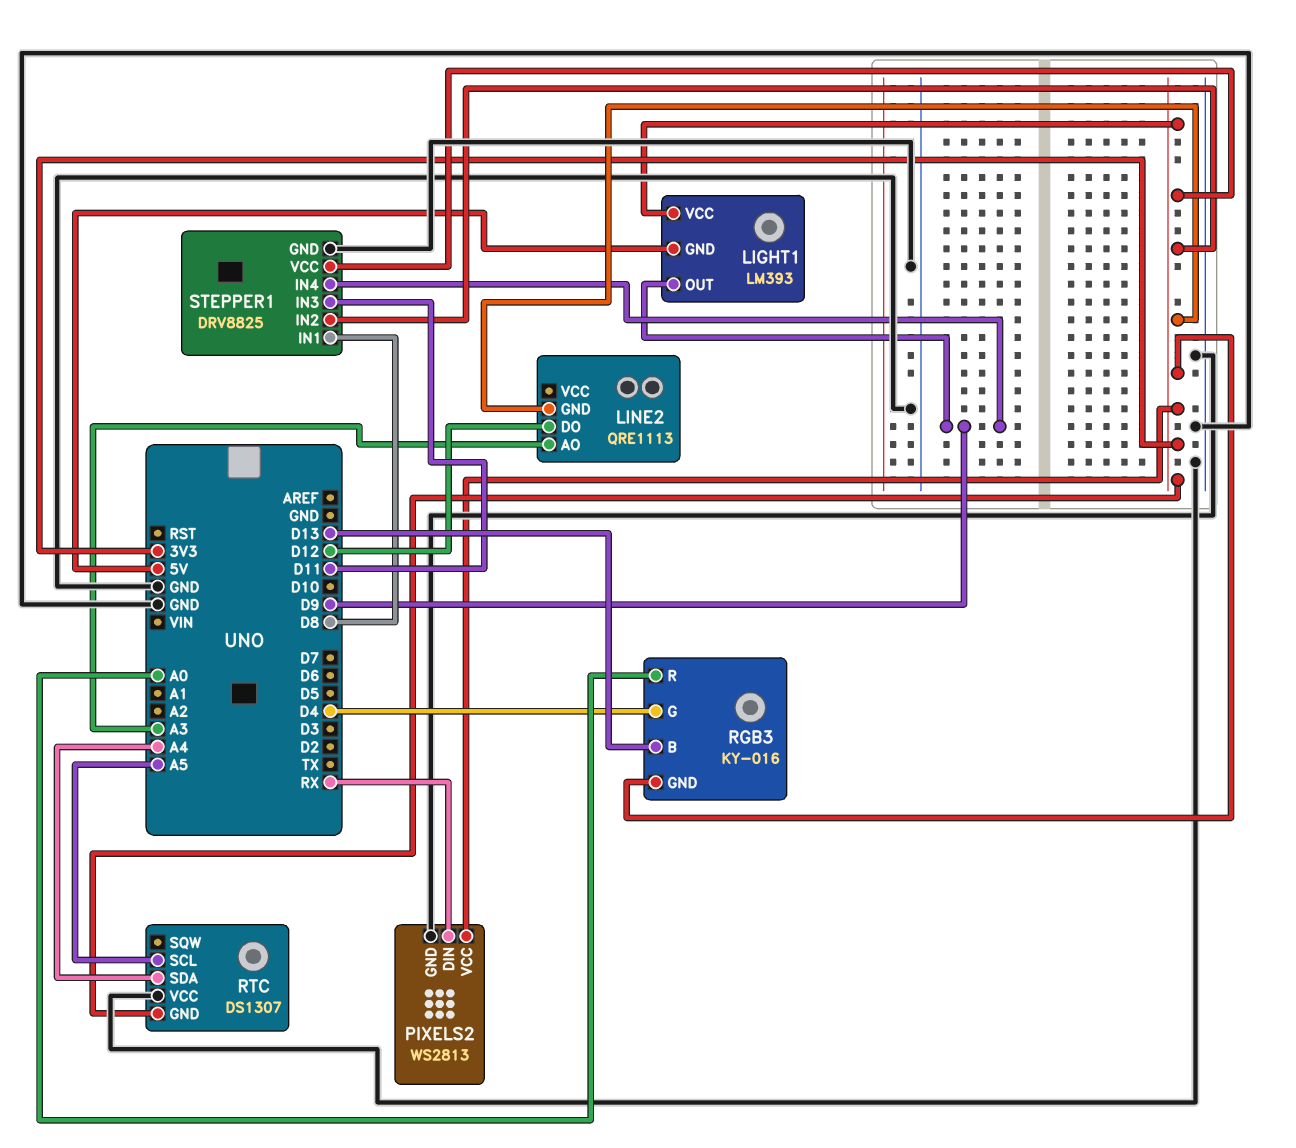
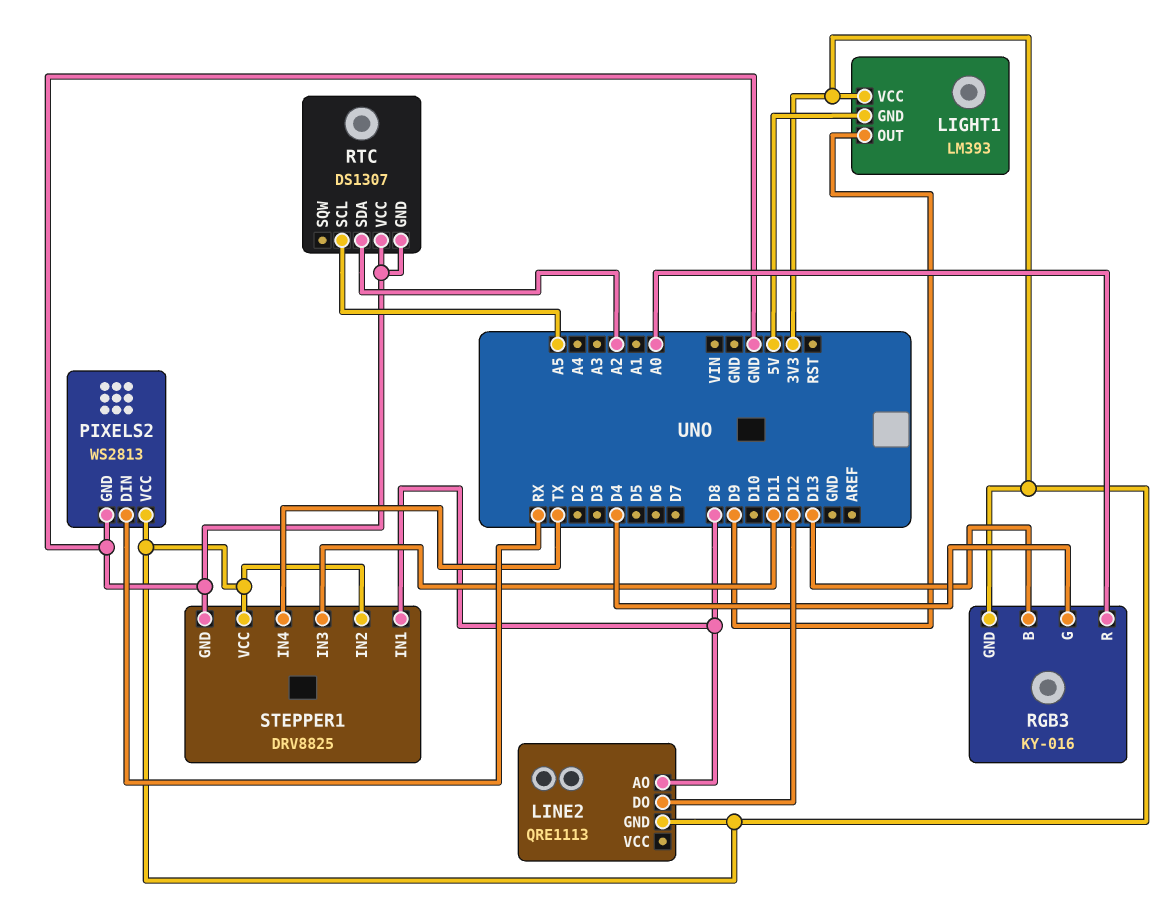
LINE2 pin AO: A3 -> D8
RTC pin GND: 3V3 -> GND
RTC pin SDA: A4 -> A2
STEPPER1 pin IN4: D9 -> TX

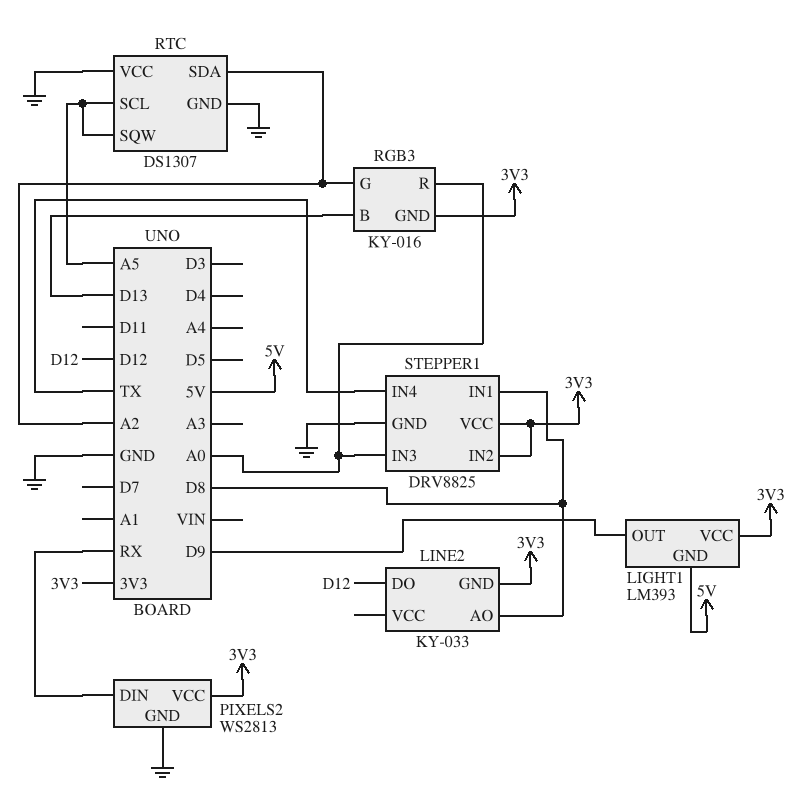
LINE2: QRE1113 -> KY-033
RGB3 pin G: D4 -> A2
RTC pin SQW: none -> A5
STEPPER1 pin IN3: D11 -> A0

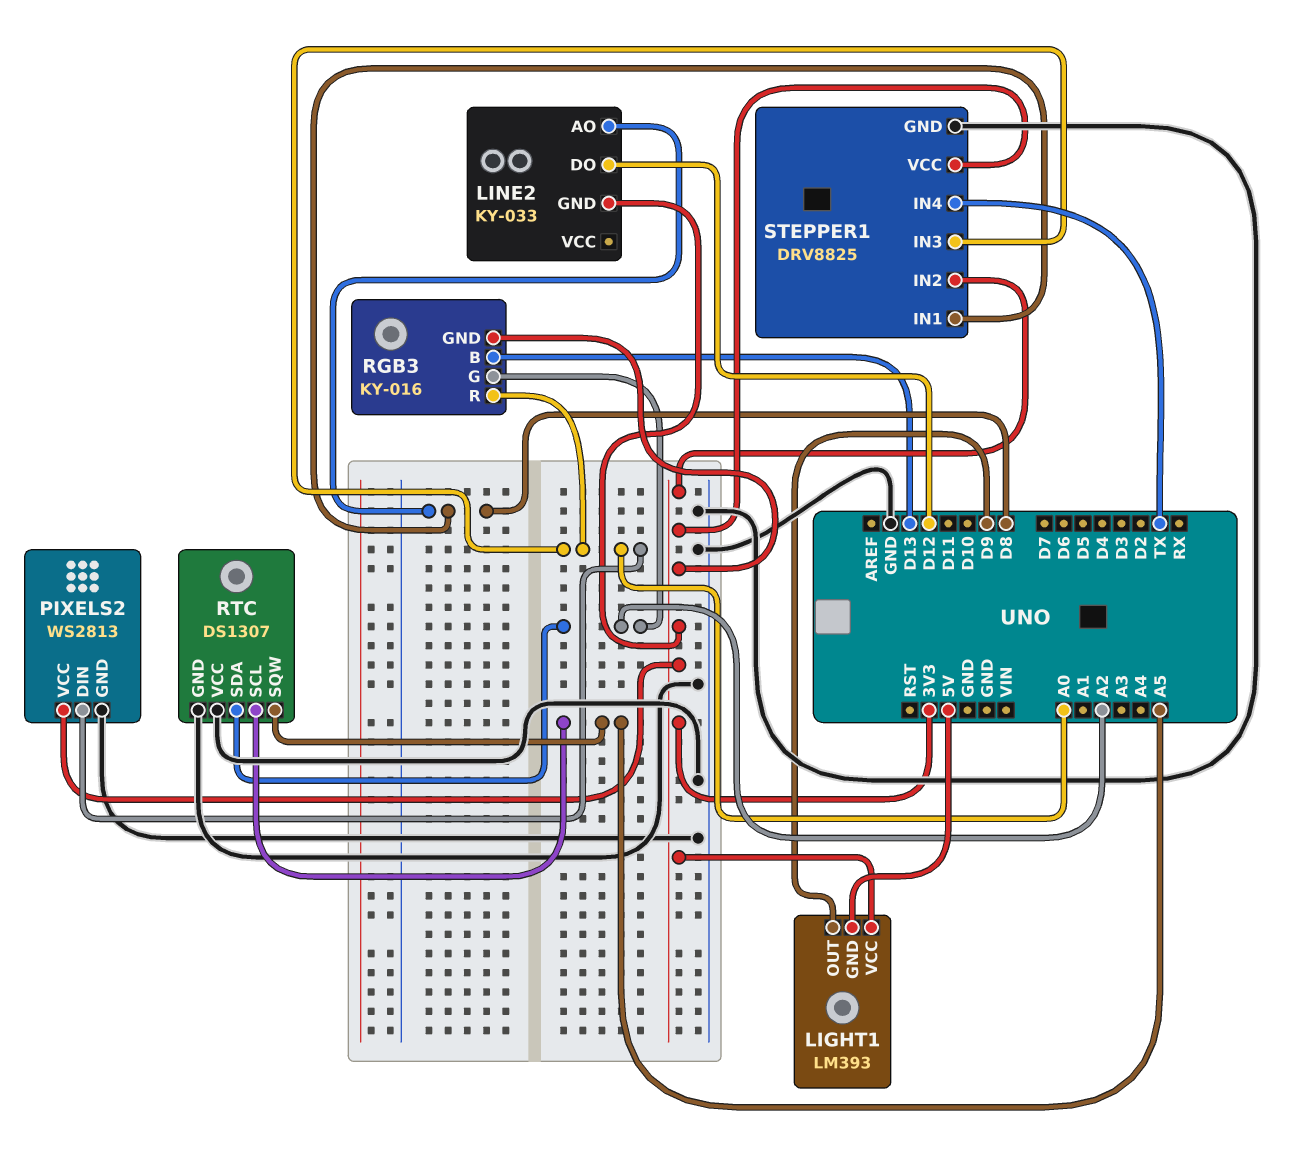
PIXELS2 pin DIN: RX -> A0

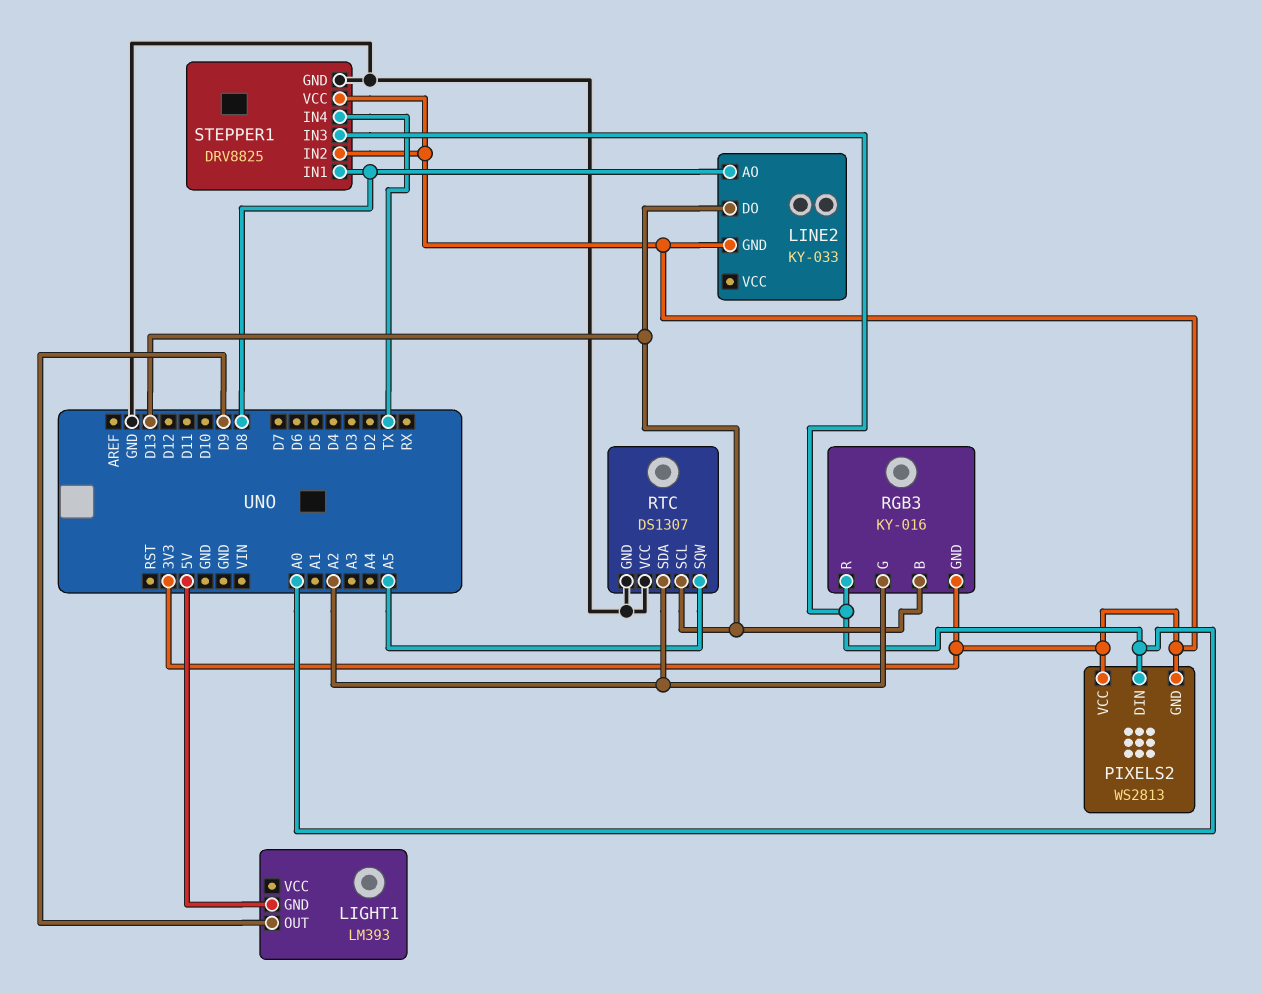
LIGHT1 pin VCC: 3V3 -> none
LINE2 pin DO: D12 -> D13
PIXELS2 pin GND: GND -> 3V3
RTC pin SCL: A5 -> D13

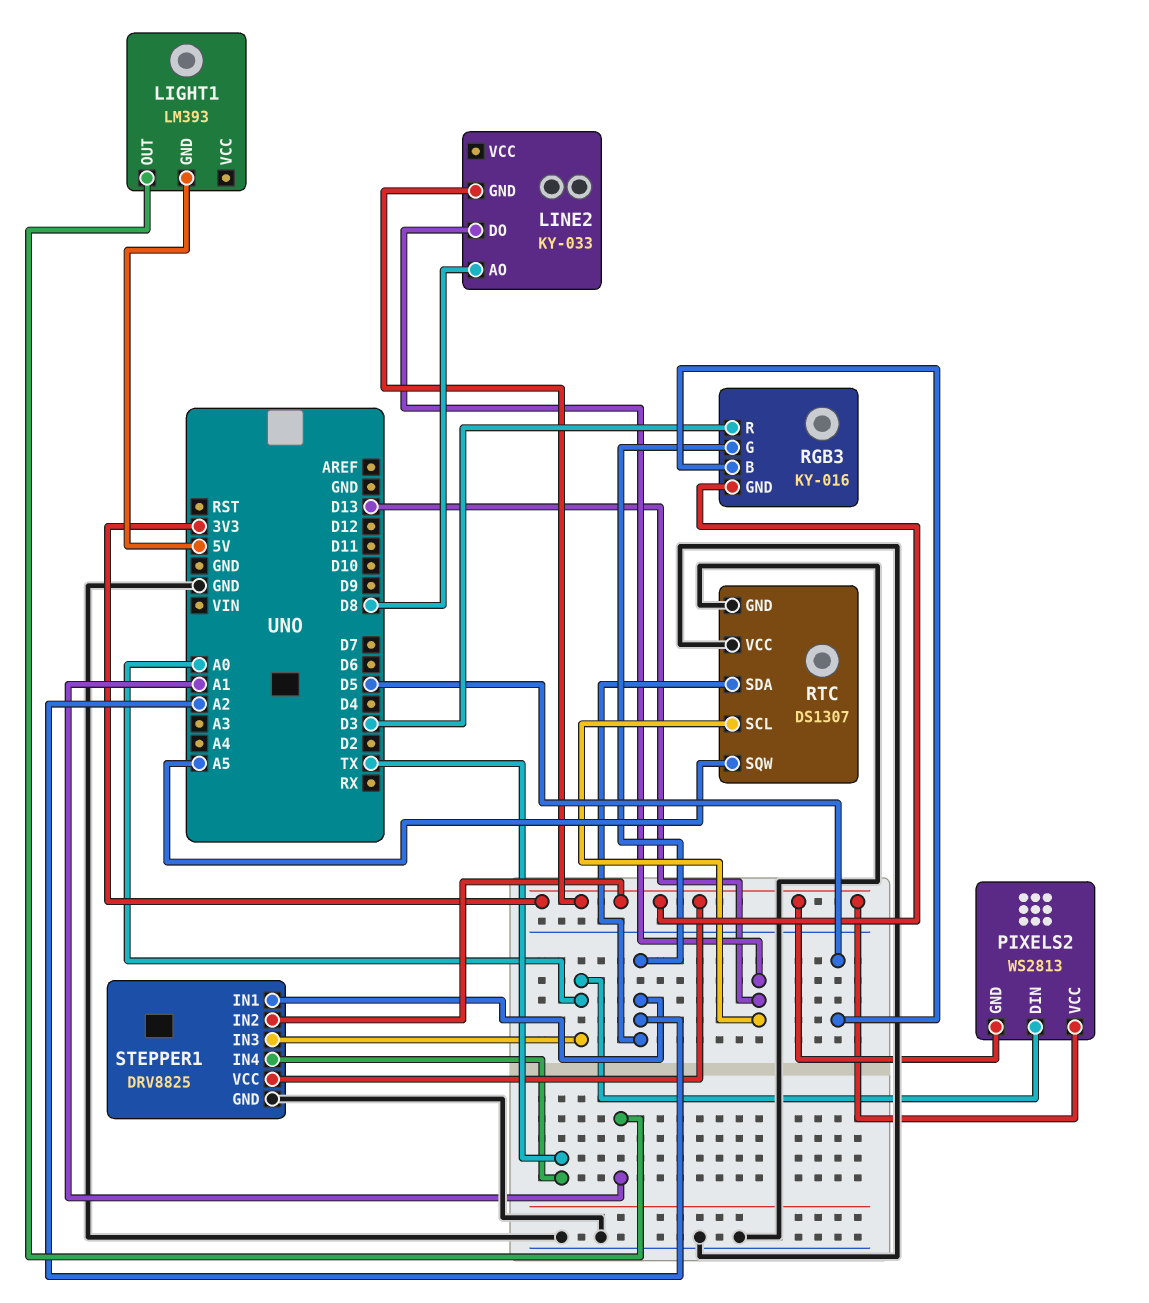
LIGHT1 pin OUT: D9 -> A1
RGB3 pin B: D13 -> D5
RGB3 pin R: A0 -> D3
STEPPER1 pin IN1: D8 -> A2

